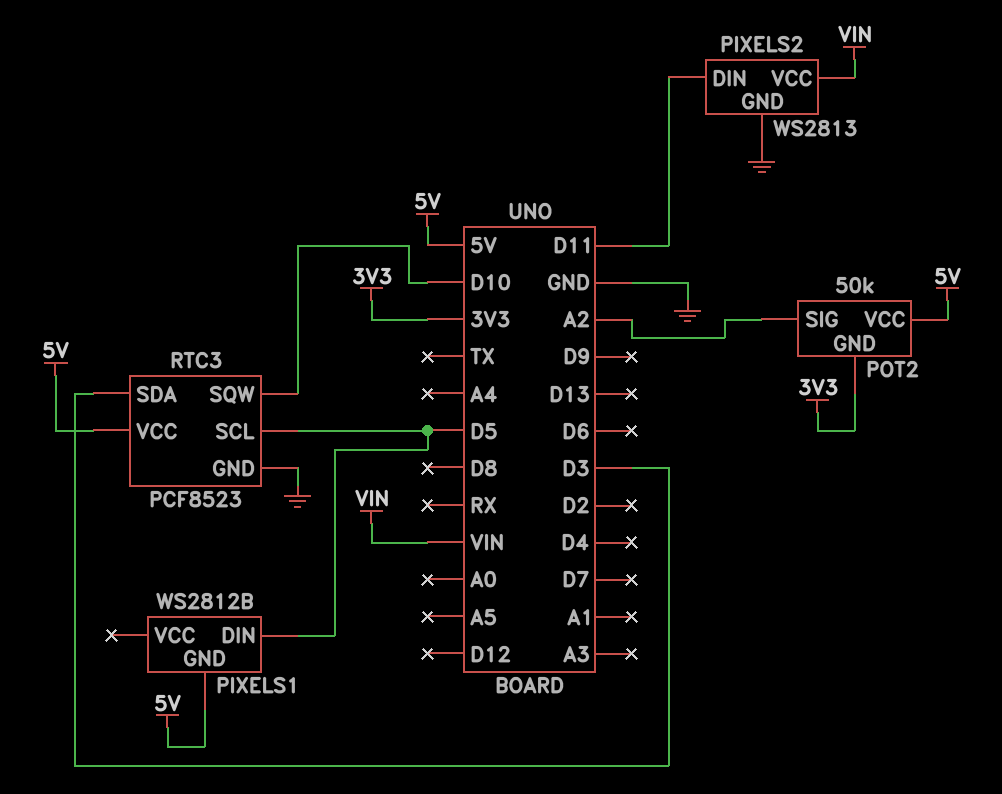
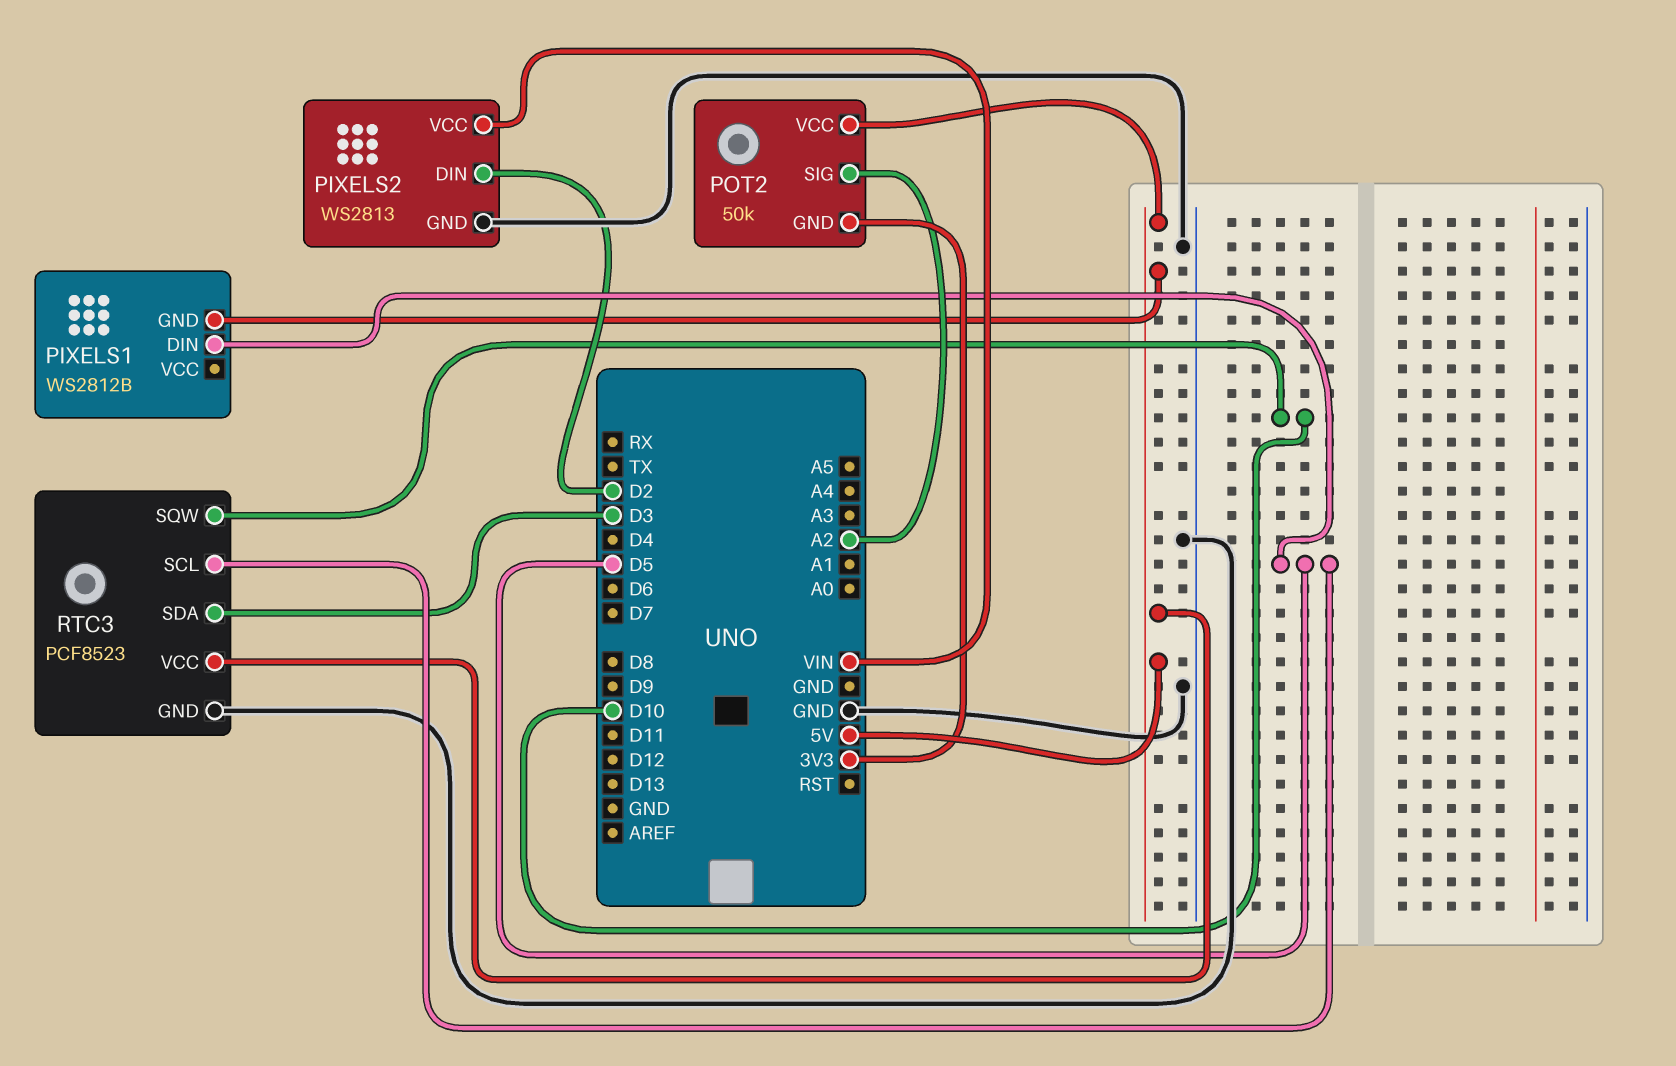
PIXELS2 pin DIN: D11 -> D2

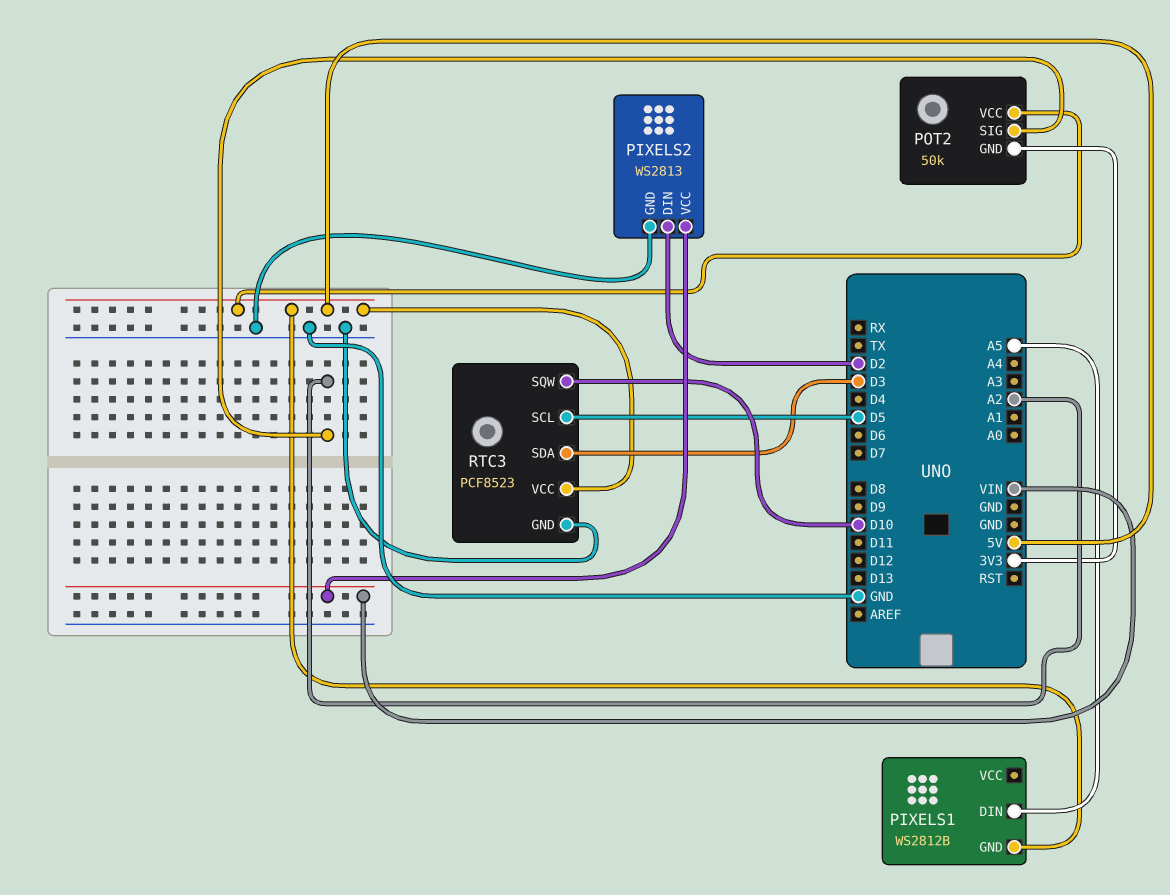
PIXELS1 pin DIN: D5 -> A5

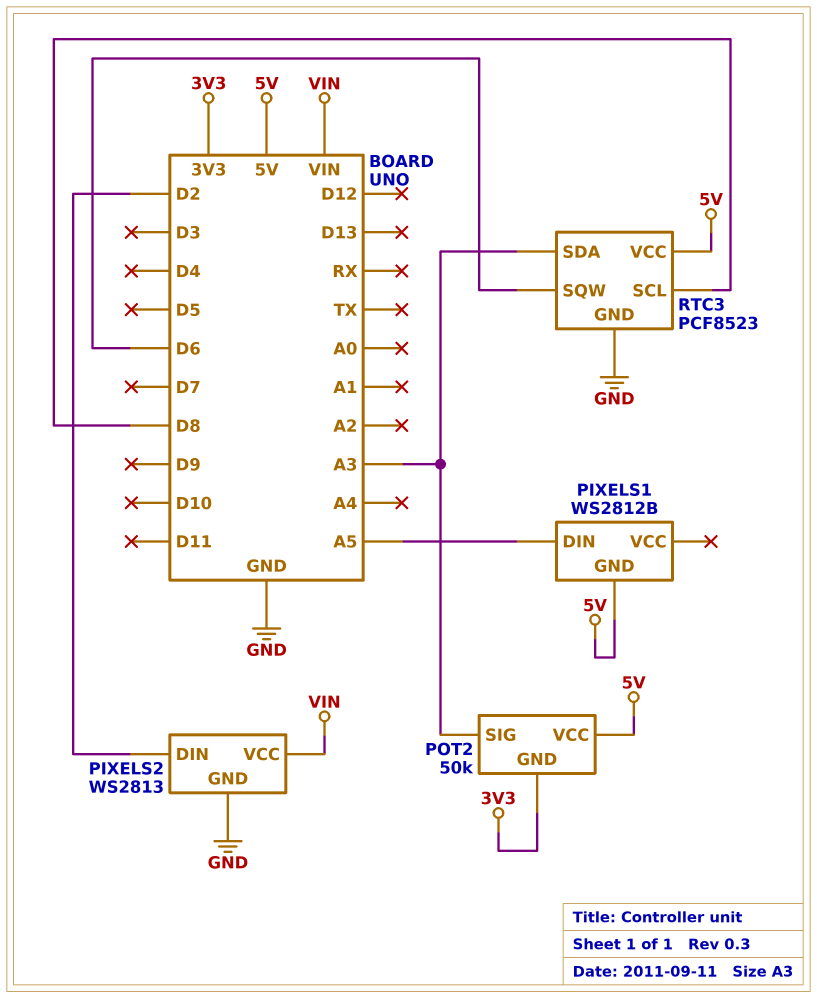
POT2 pin SIG: A2 -> A3
RTC3 pin SCL: D5 -> D8
RTC3 pin SDA: D3 -> A3
RTC3 pin SQW: D10 -> D6

